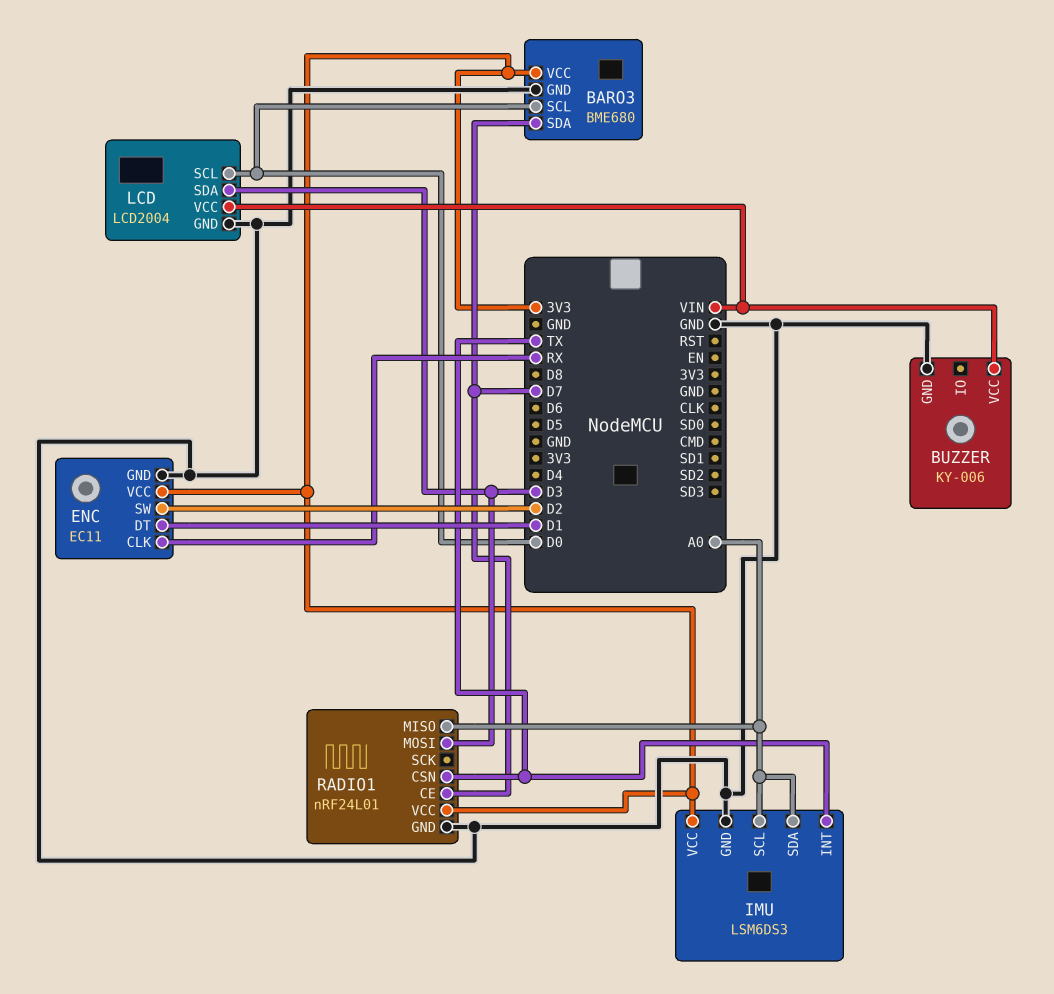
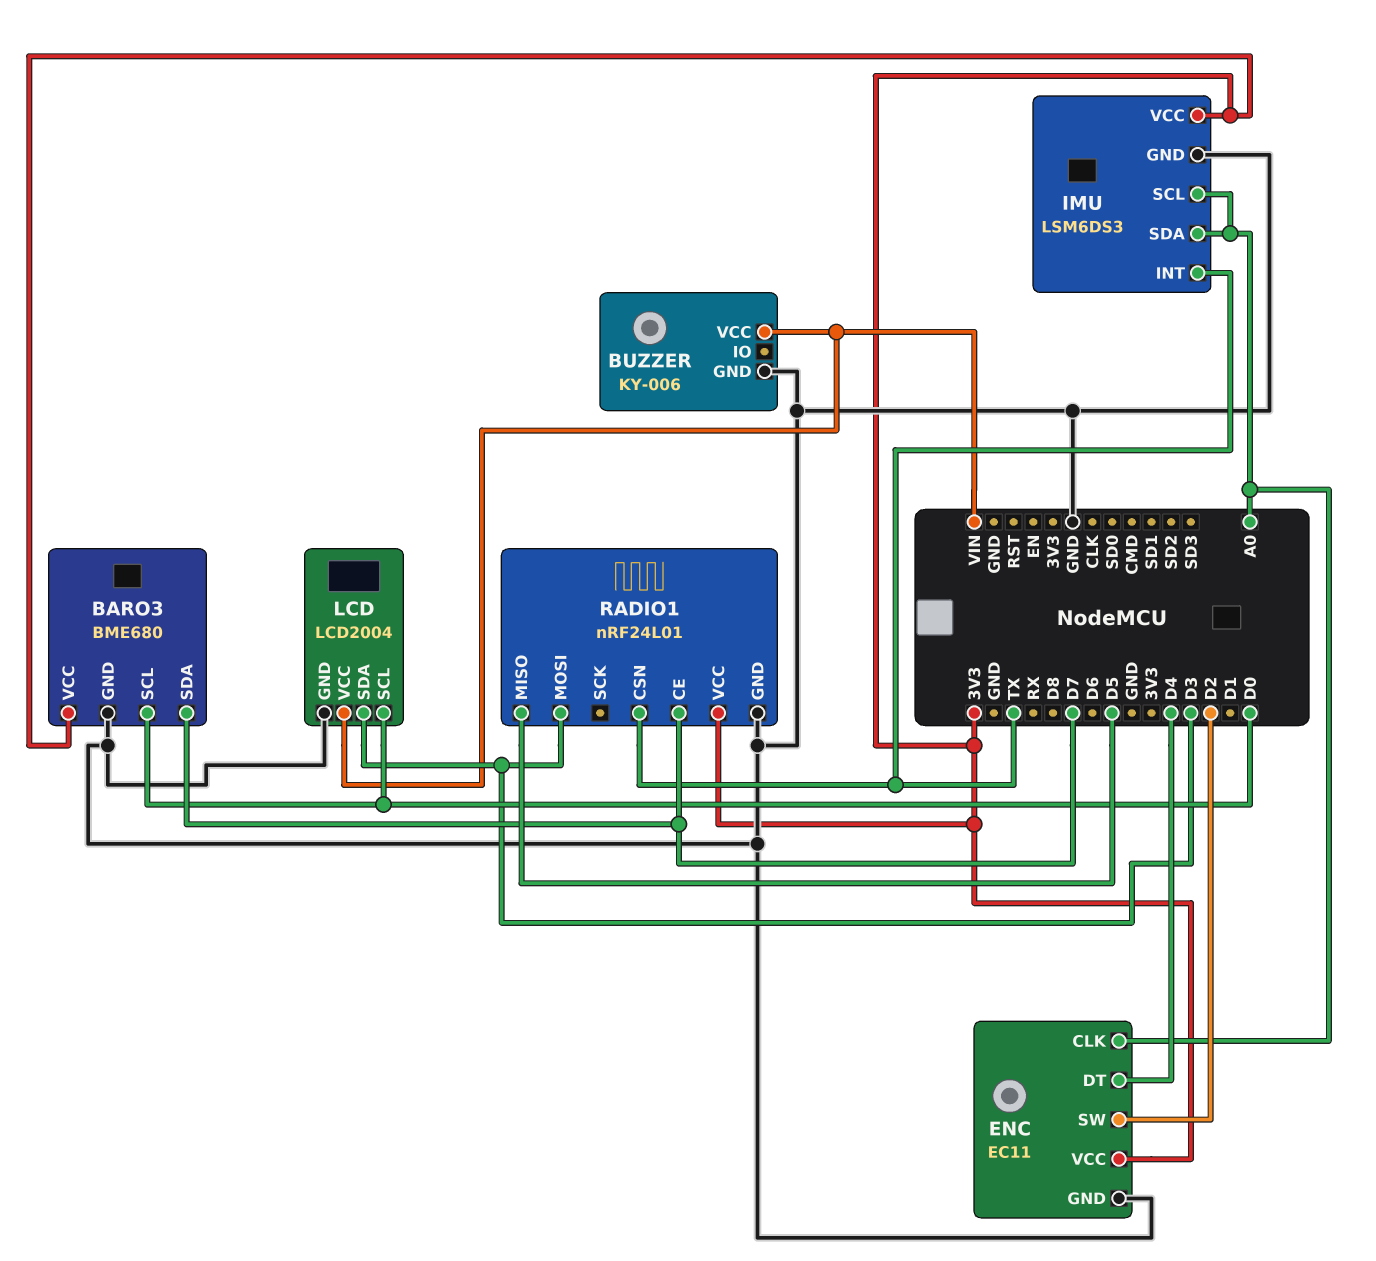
ENC pin CLK: RX -> A0
ENC pin DT: D1 -> D4
RADIO1 pin MISO: A0 -> D5

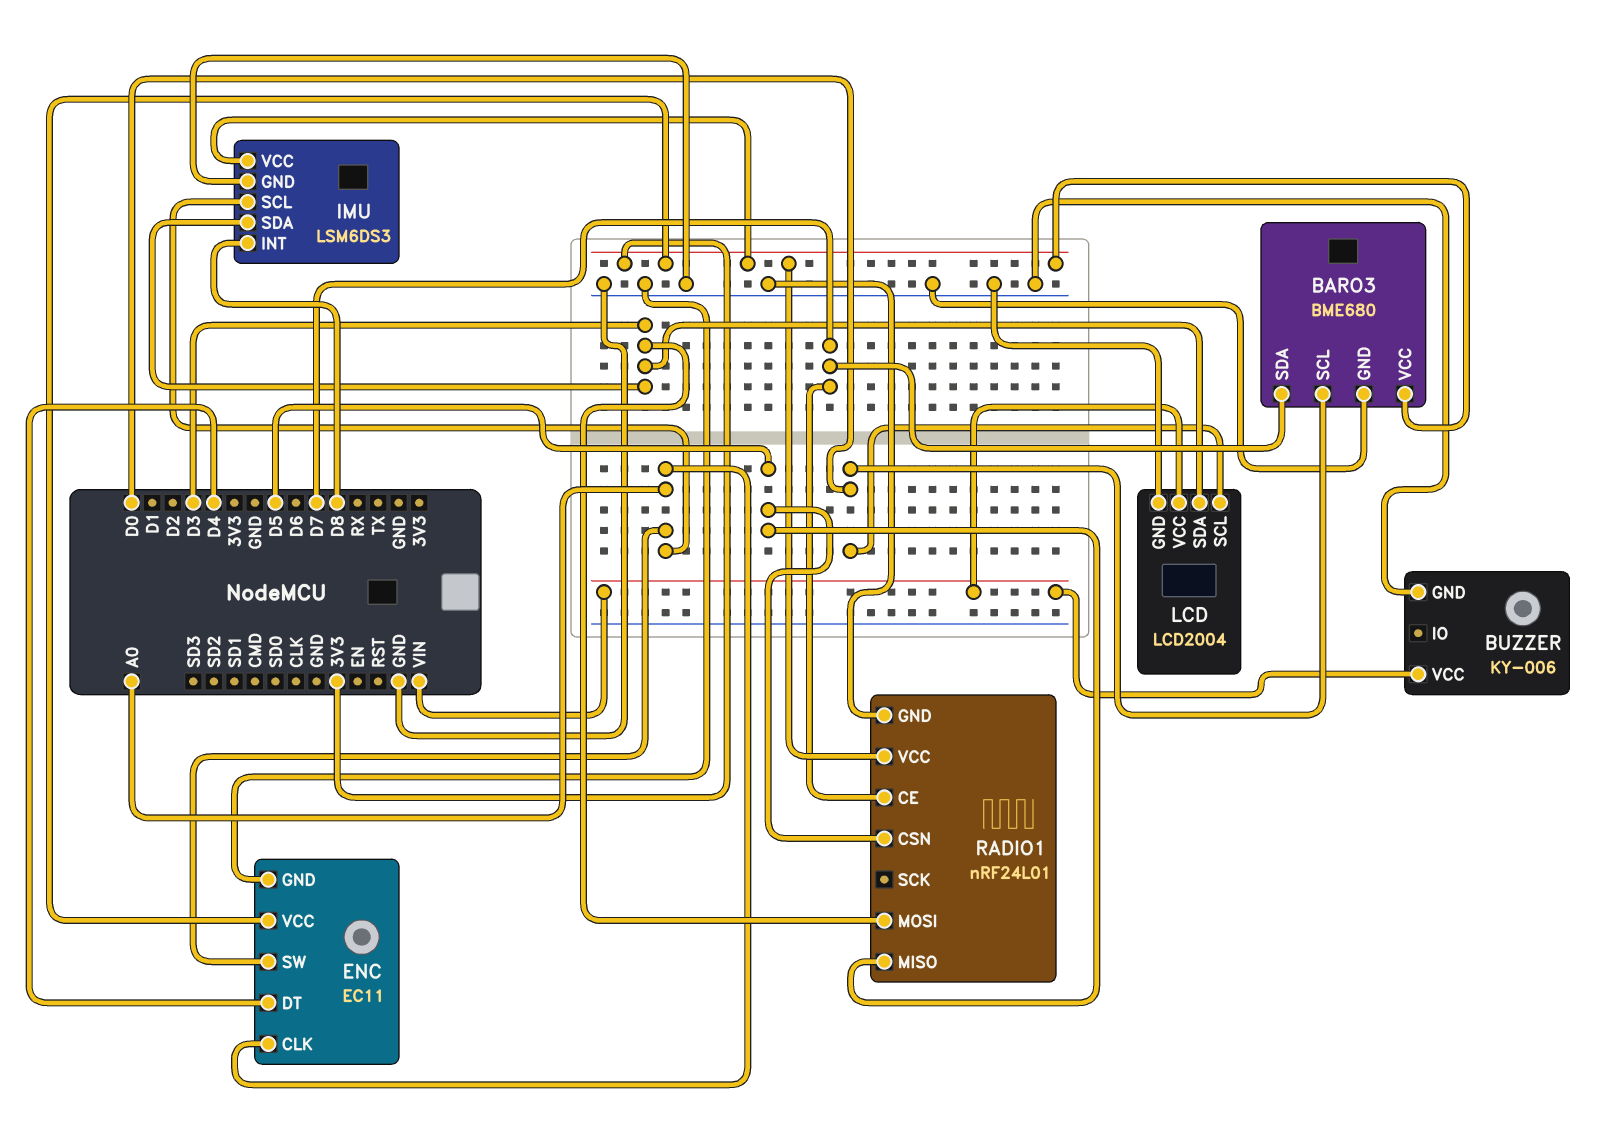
ENC pin SW: D2 -> A0
IMU pin INT: TX -> D8
IMU pin SDA: A0 -> D3
RADIO1 pin CSN: TX -> D5

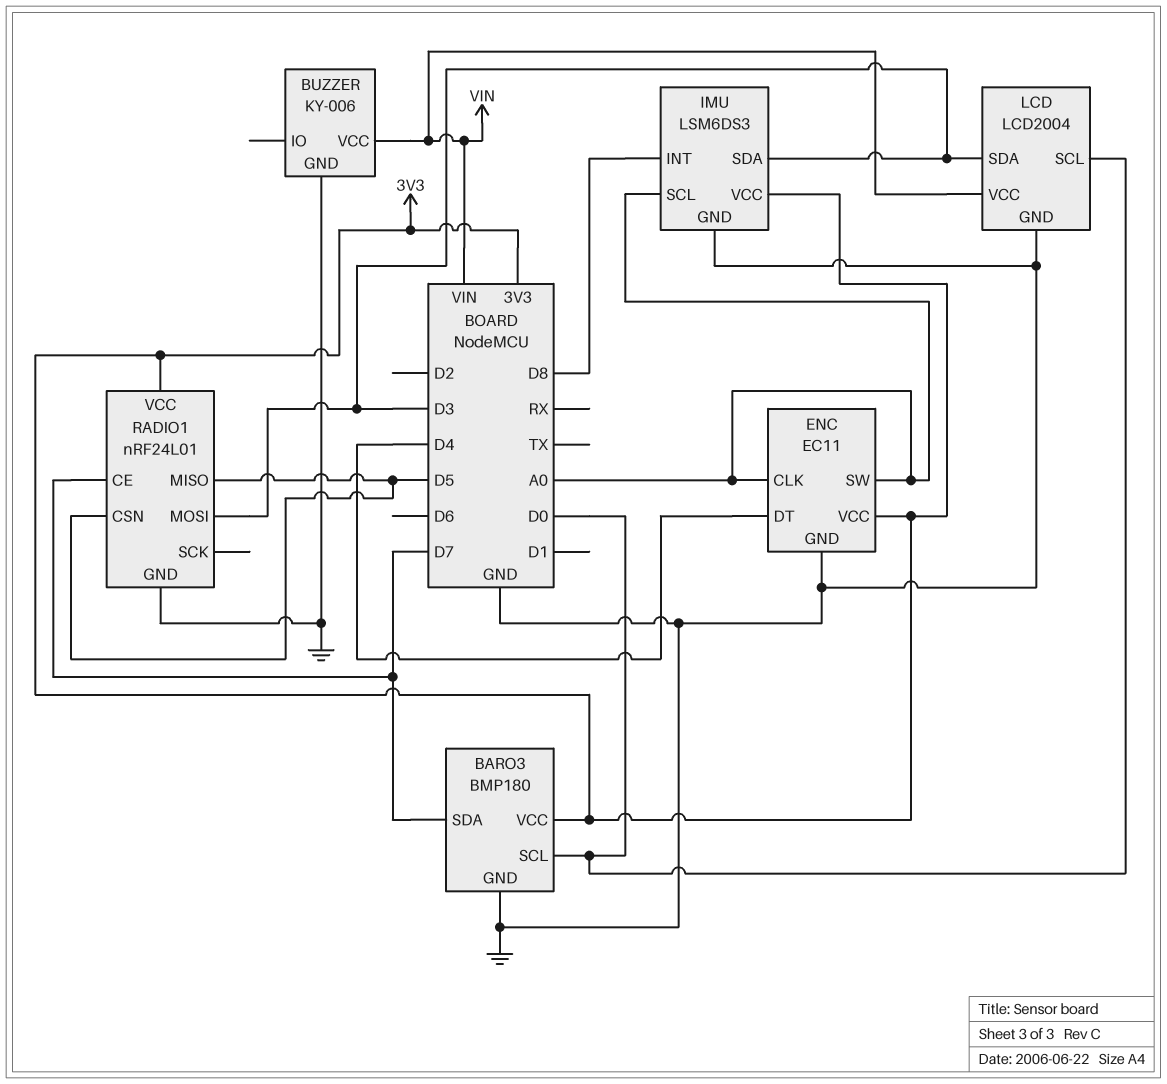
BARO3: BME680 -> BMP180

